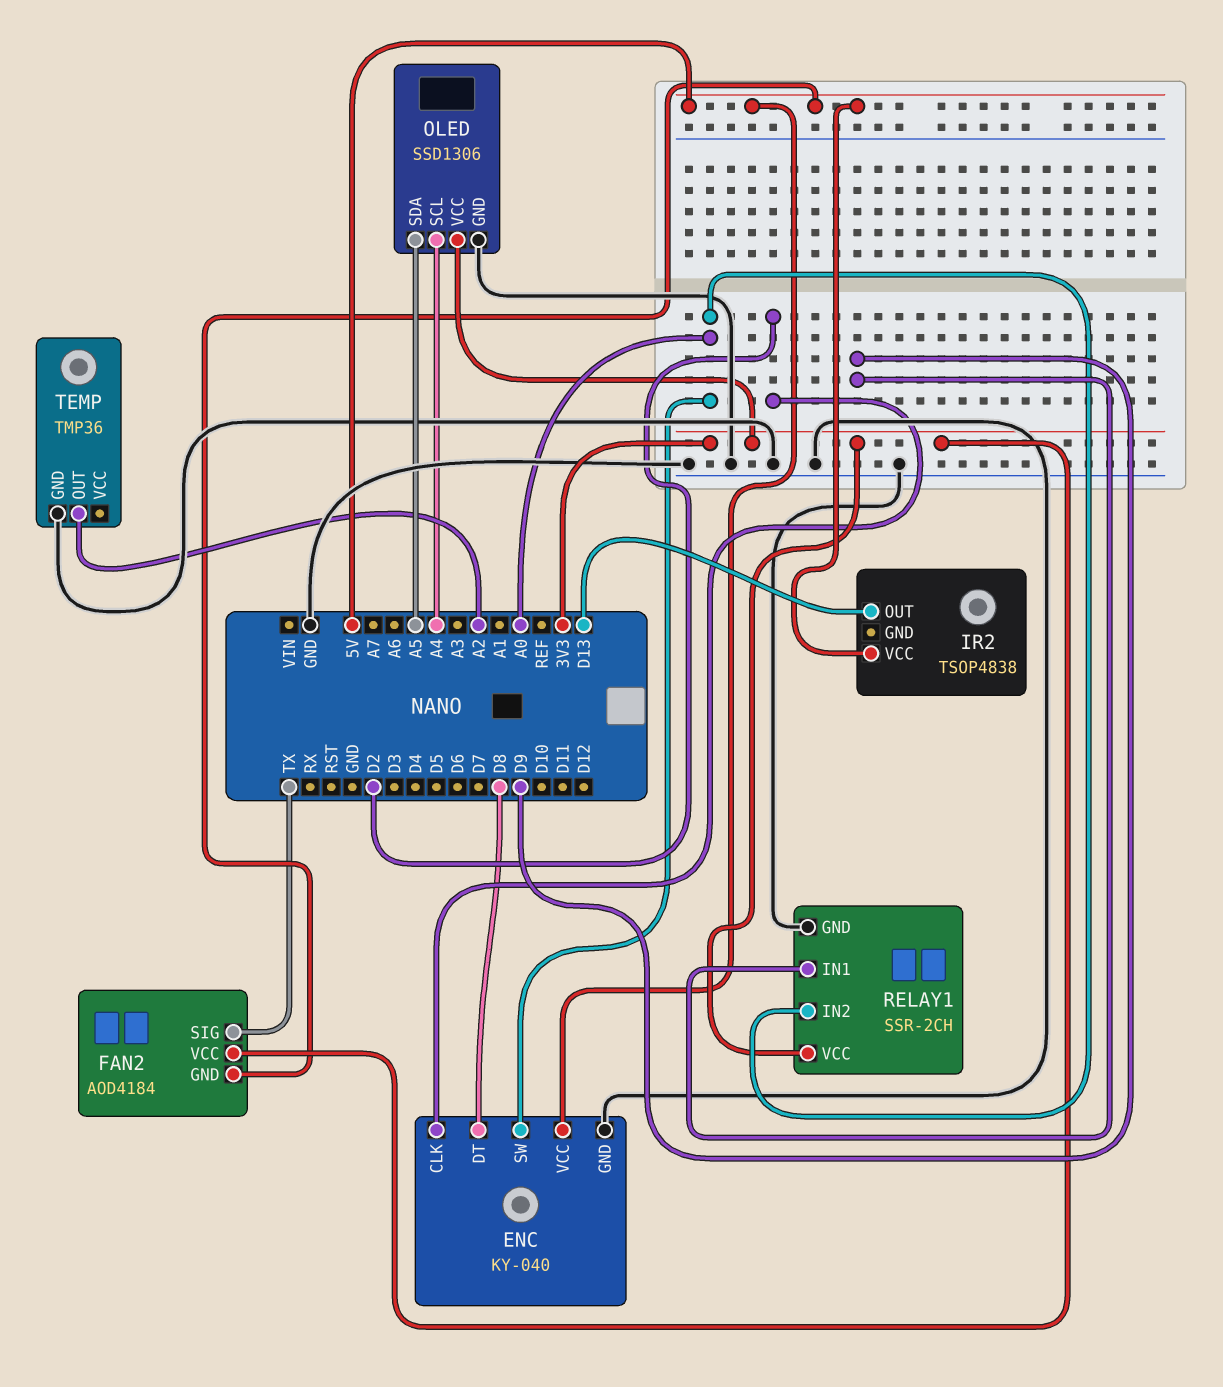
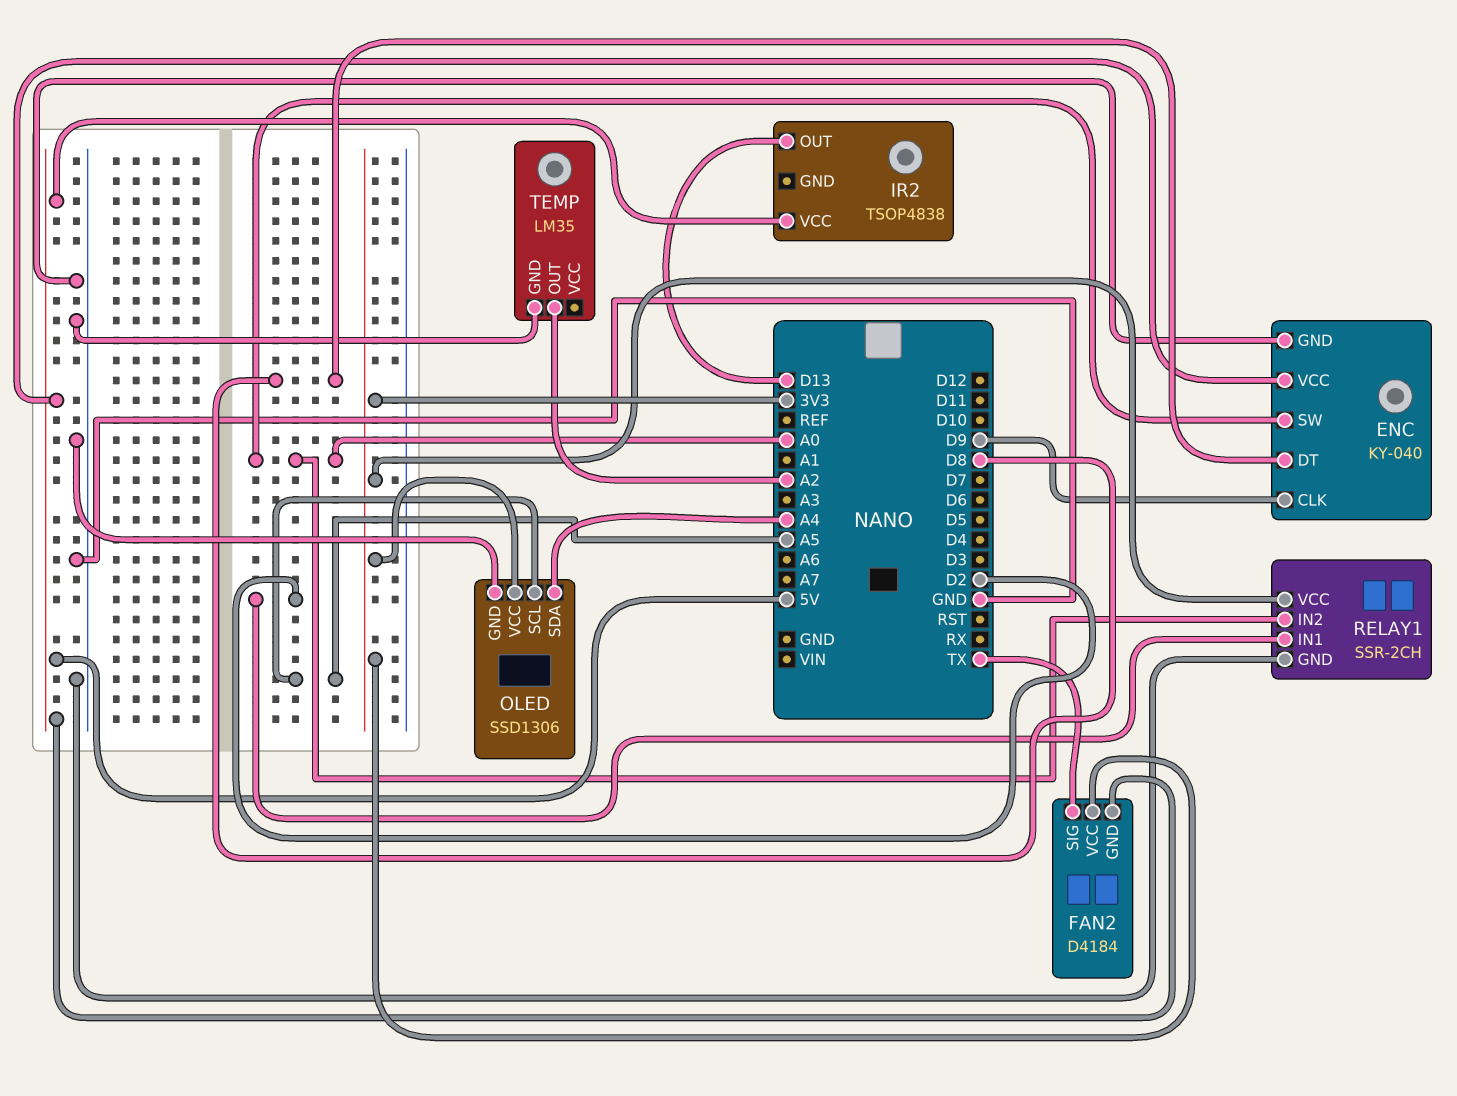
ENC pin CLK: D2 -> D9
FAN2: AOD4184 -> D4184
OLED pin SCL: A4 -> A5
OLED pin SDA: A5 -> A4
RELAY1 pin IN1: D9 -> D2
TEMP: TMP36 -> LM35

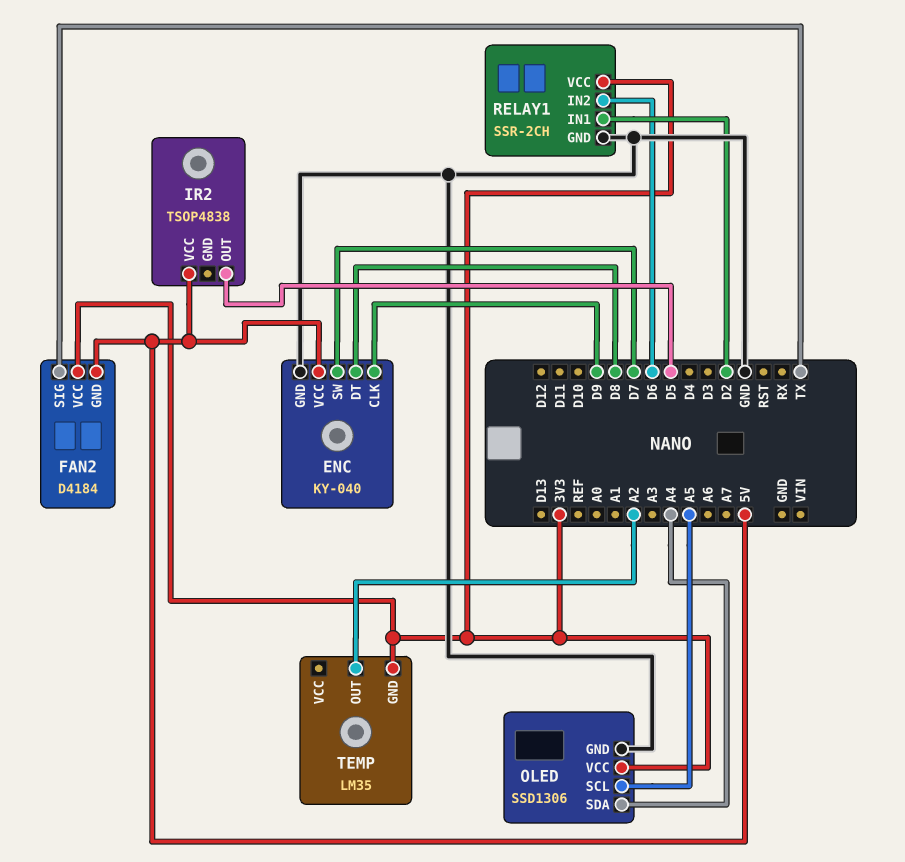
ENC pin SW: A0 -> D7
IR2 pin OUT: D13 -> D5
RELAY1 pin IN2: A0 -> D6
TEMP pin GND: GND -> 3V3

